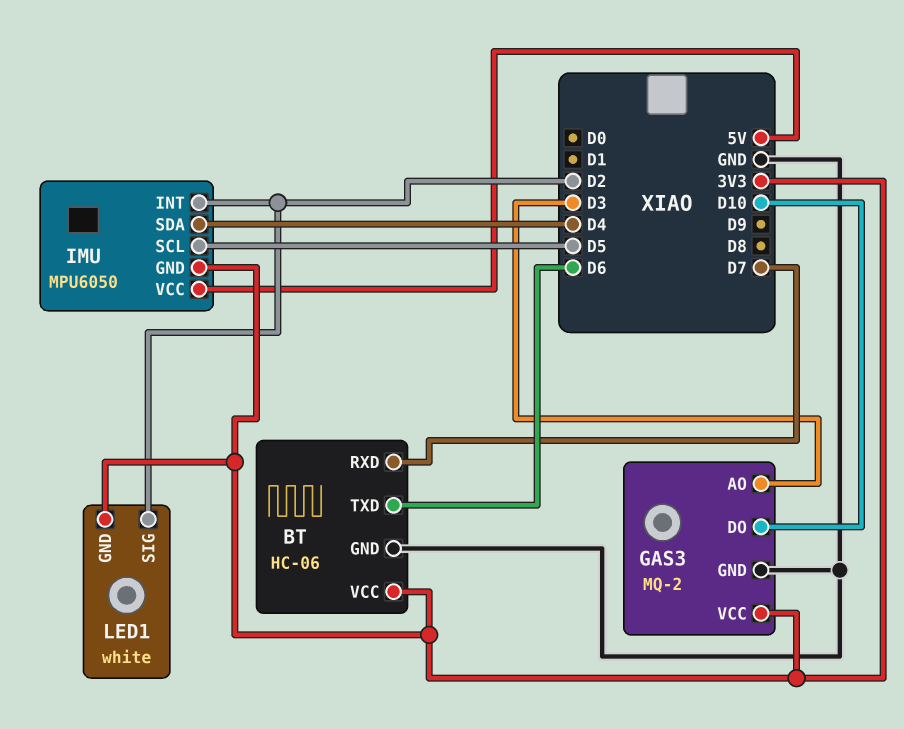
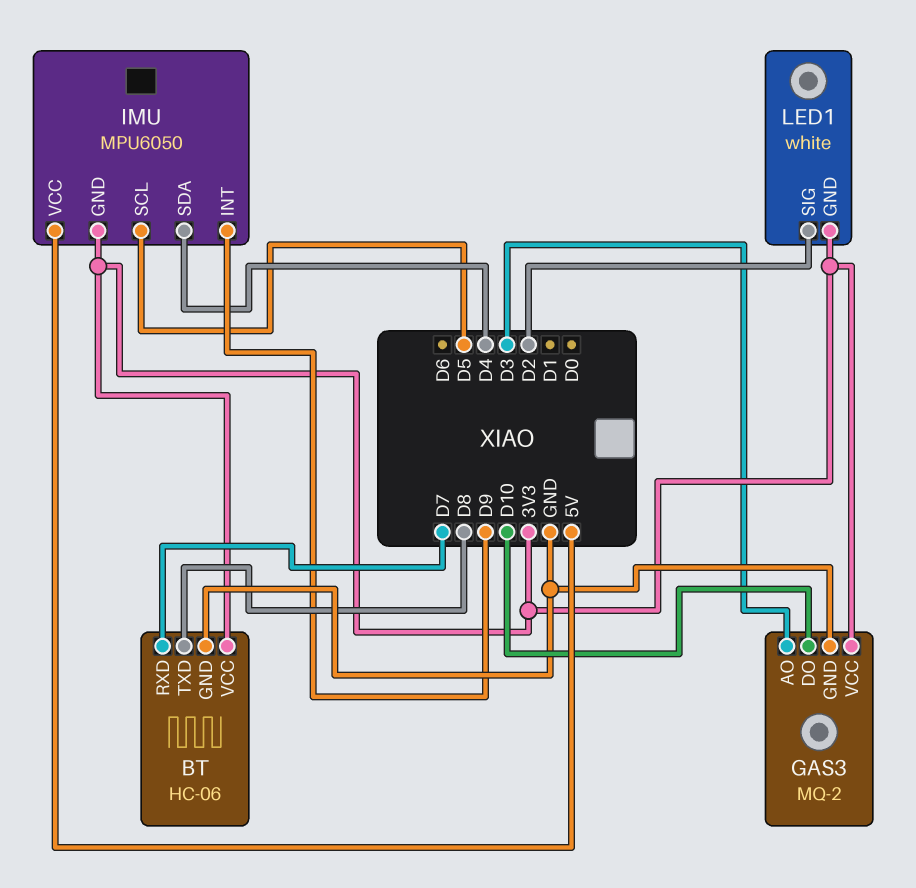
BT pin TXD: D6 -> D8
IMU pin INT: D2 -> D9

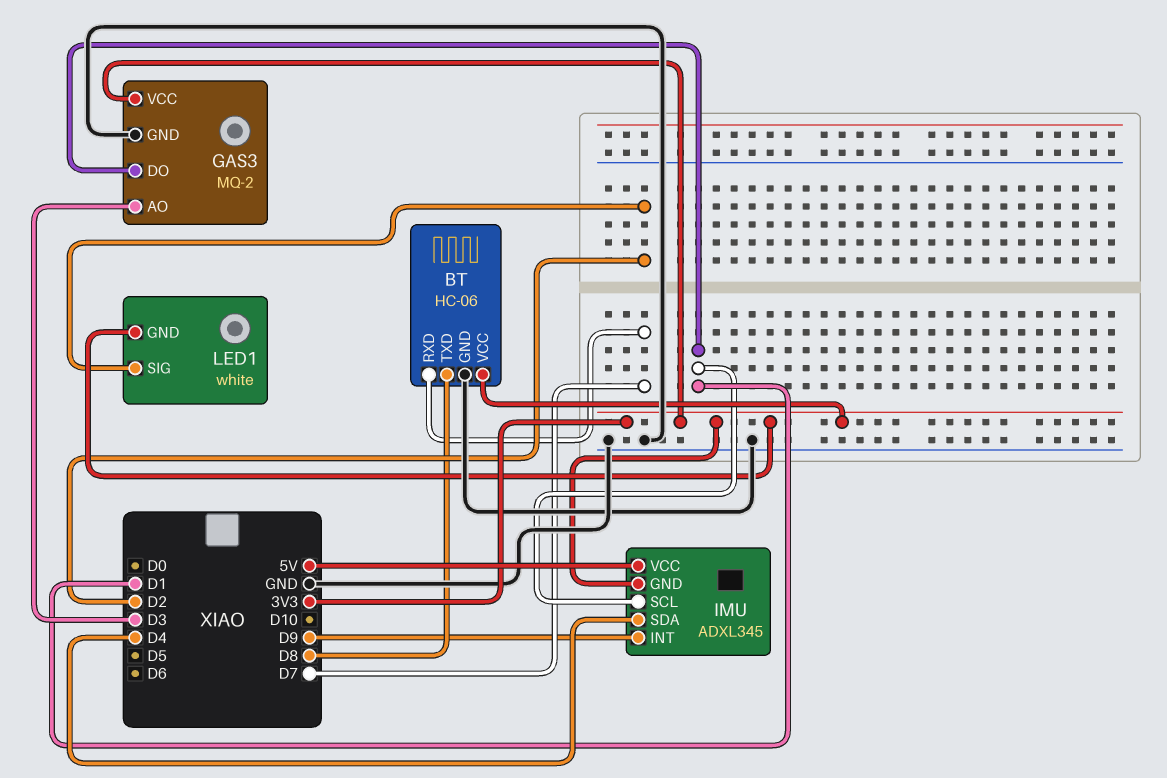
GAS3 pin DO: D10 -> D1
IMU: MPU6050 -> ADXL345
IMU pin SCL: D5 -> D1

